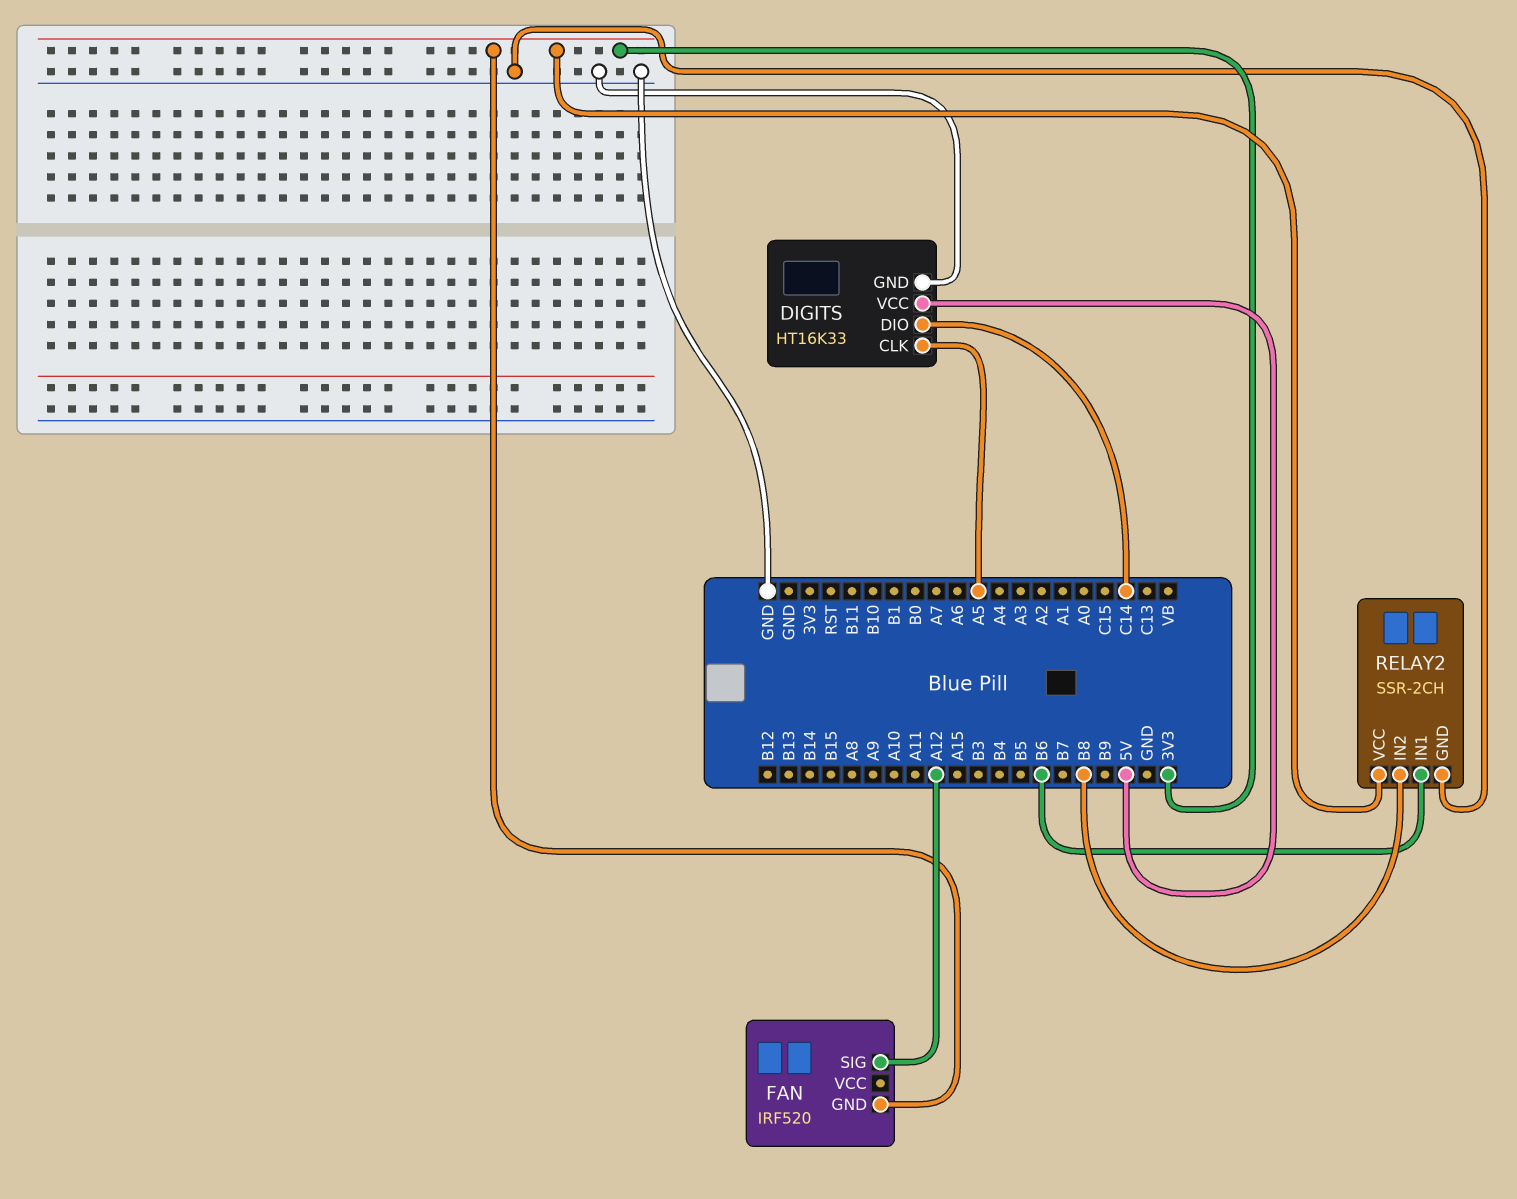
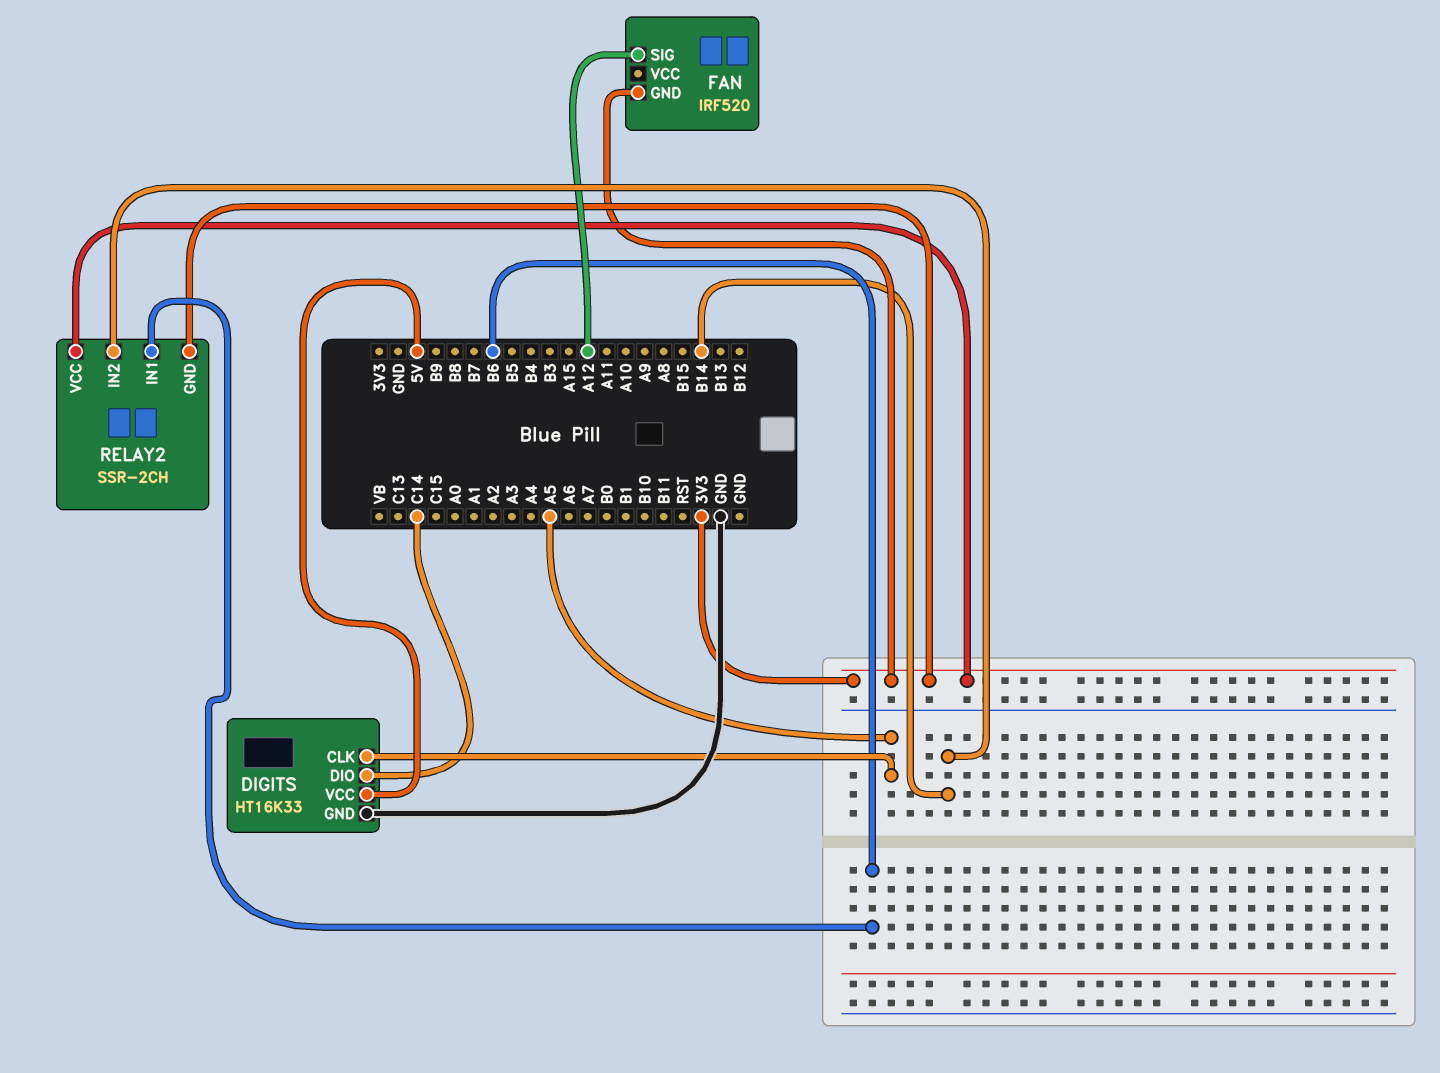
RELAY2 pin GND: GND -> 3V3
RELAY2 pin IN2: B8 -> B14

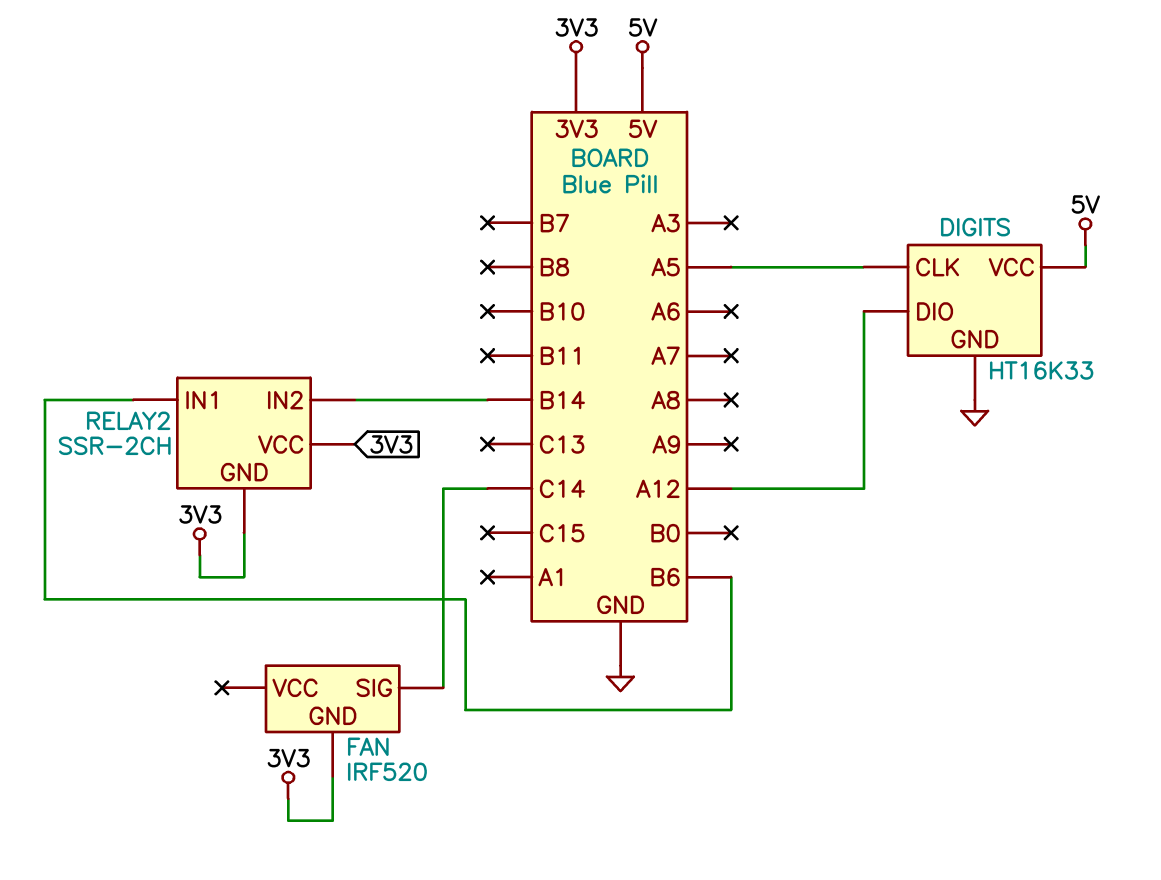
DIGITS pin DIO: C14 -> A12
FAN pin SIG: A12 -> C14

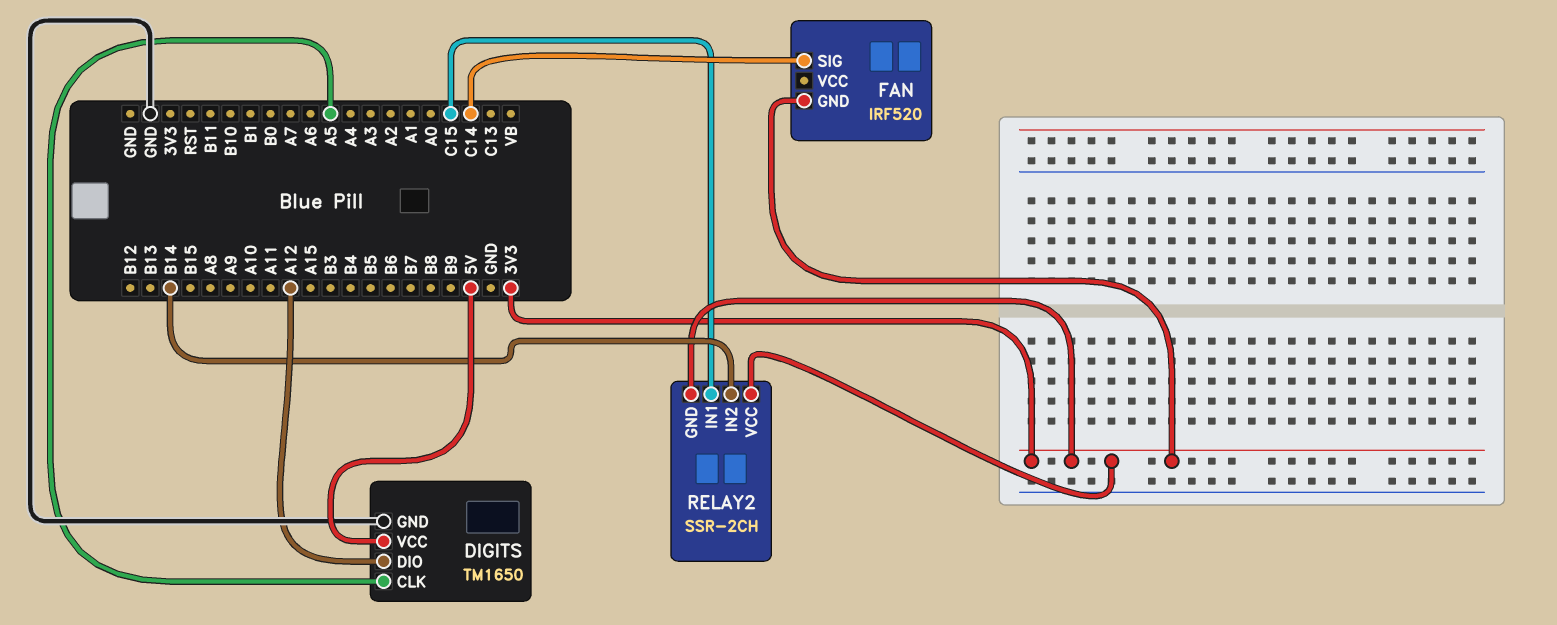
DIGITS: HT16K33 -> TM1650
RELAY2 pin IN1: B6 -> C15

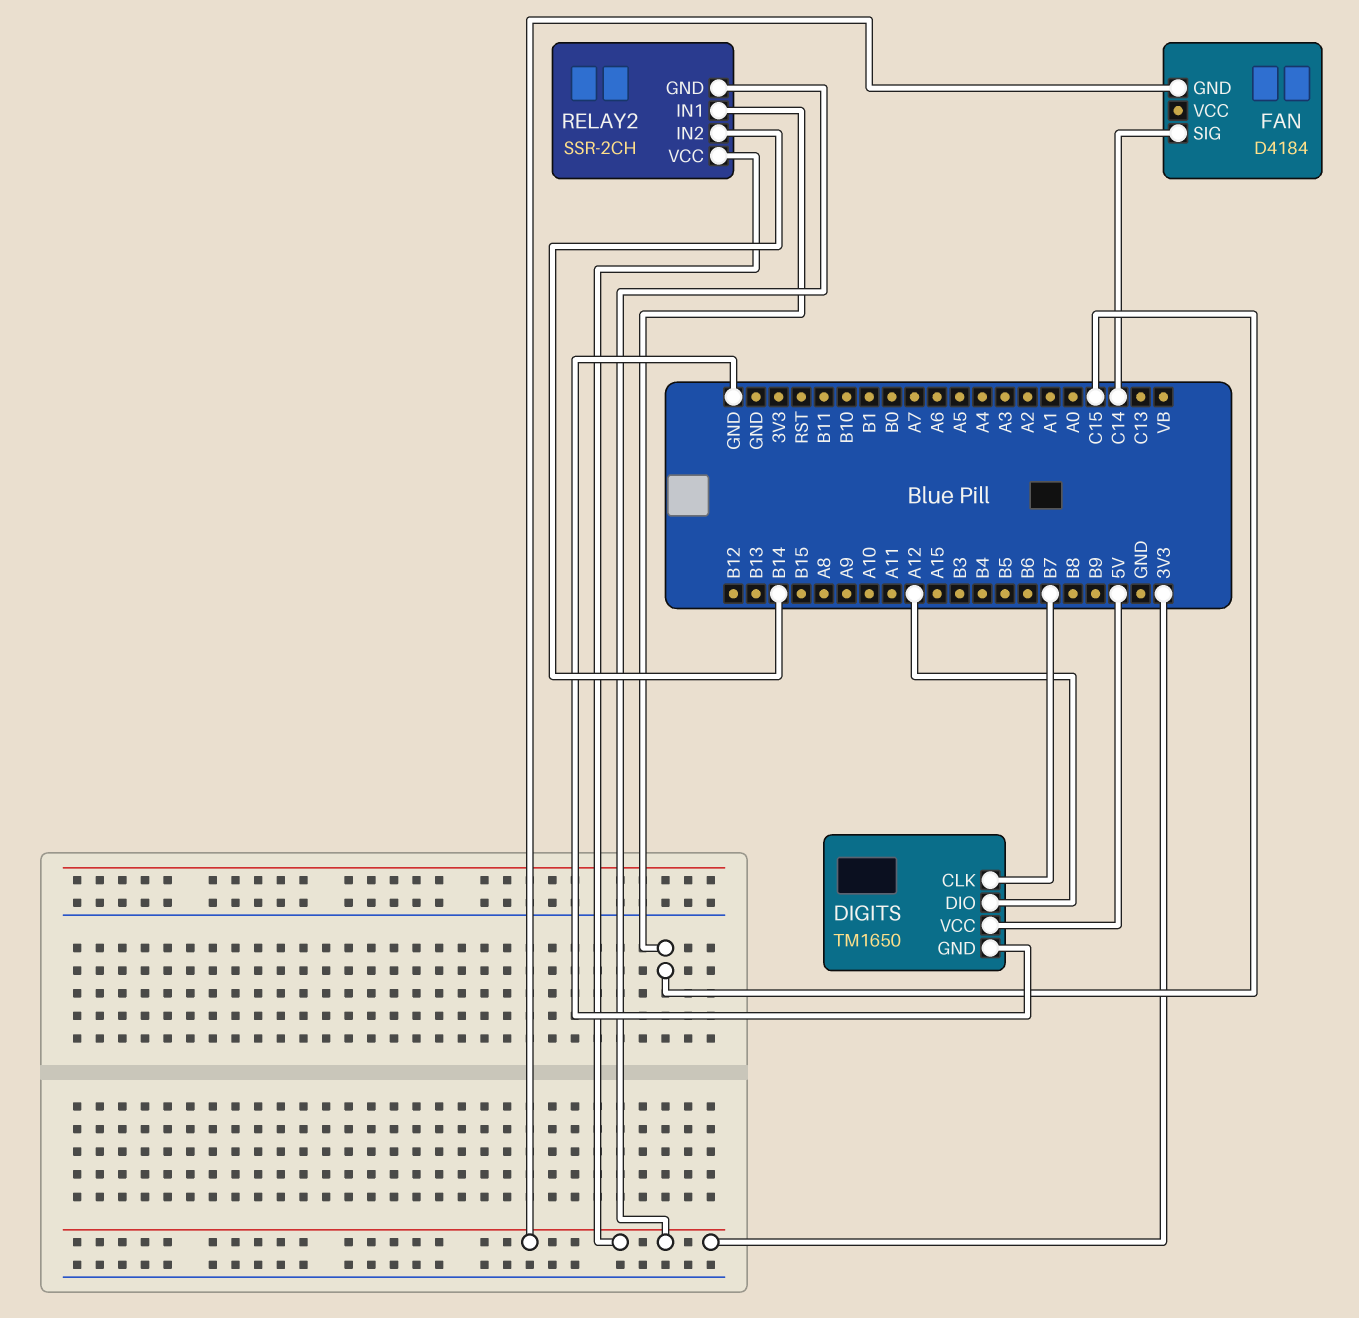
DIGITS pin CLK: A5 -> B7
FAN: IRF520 -> D4184

